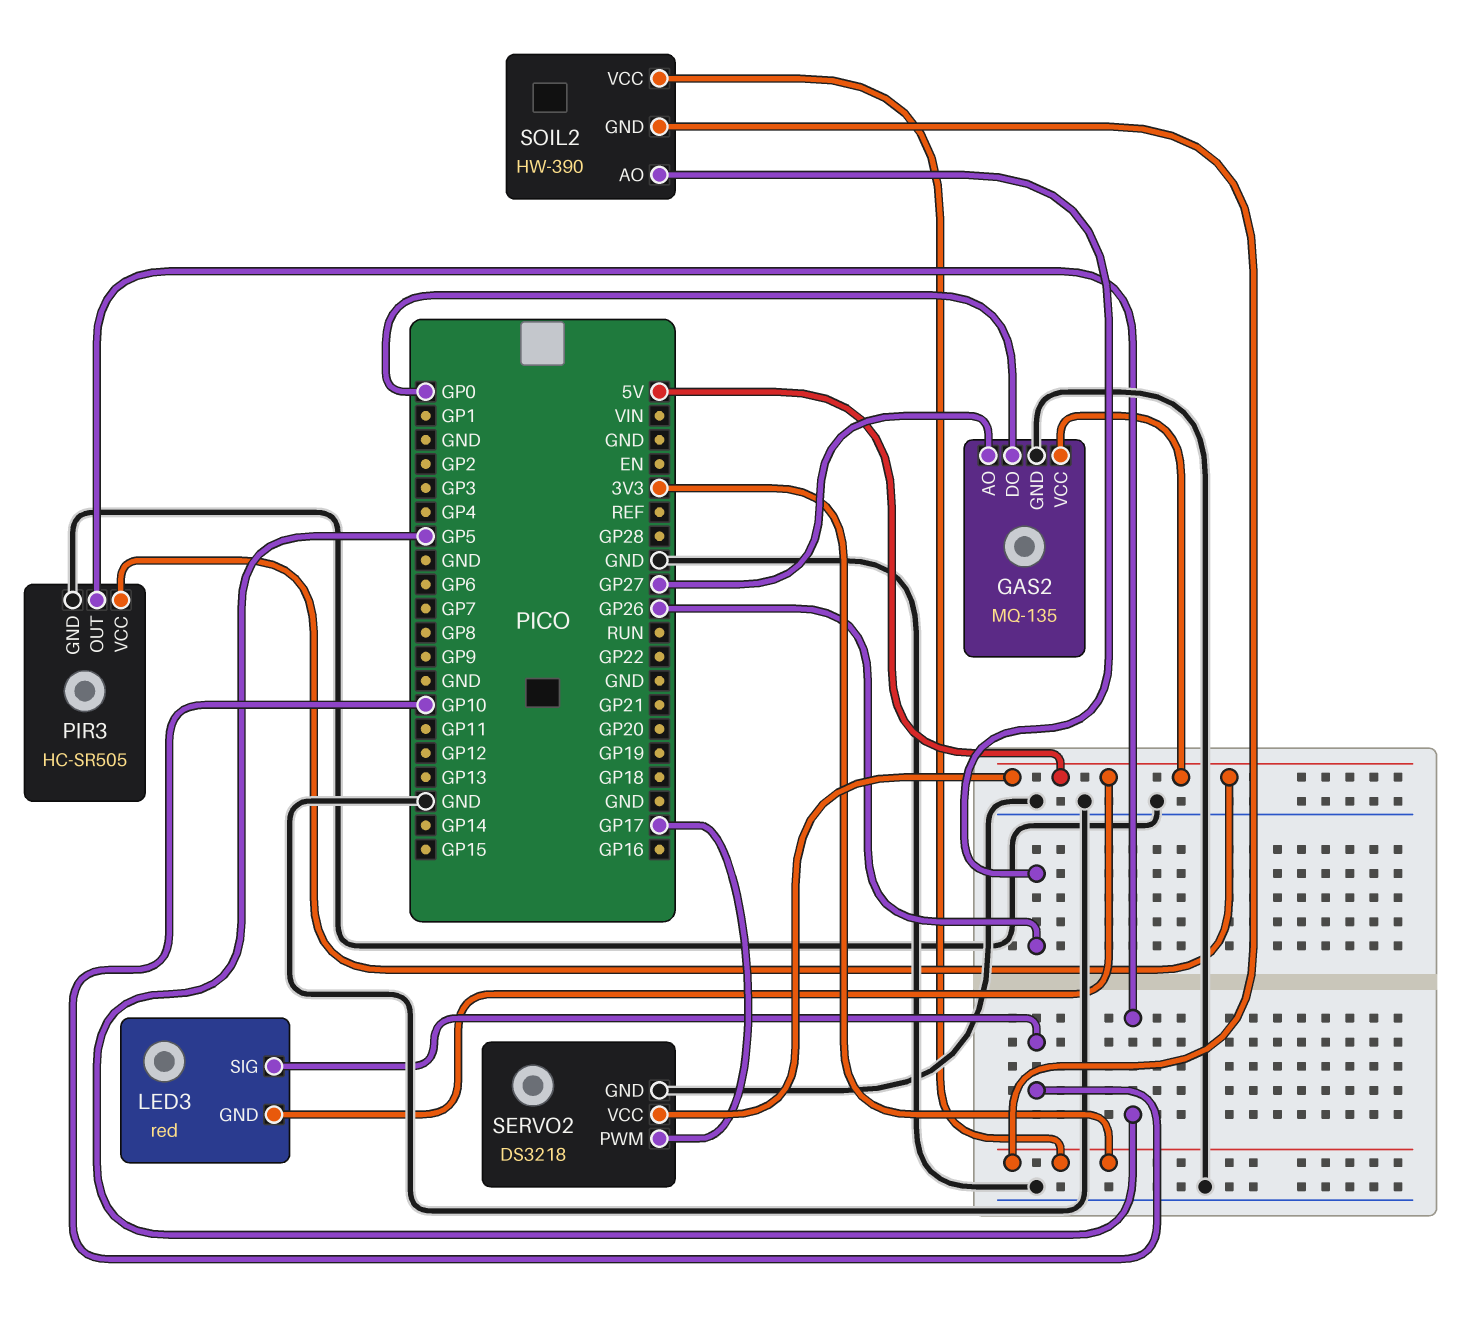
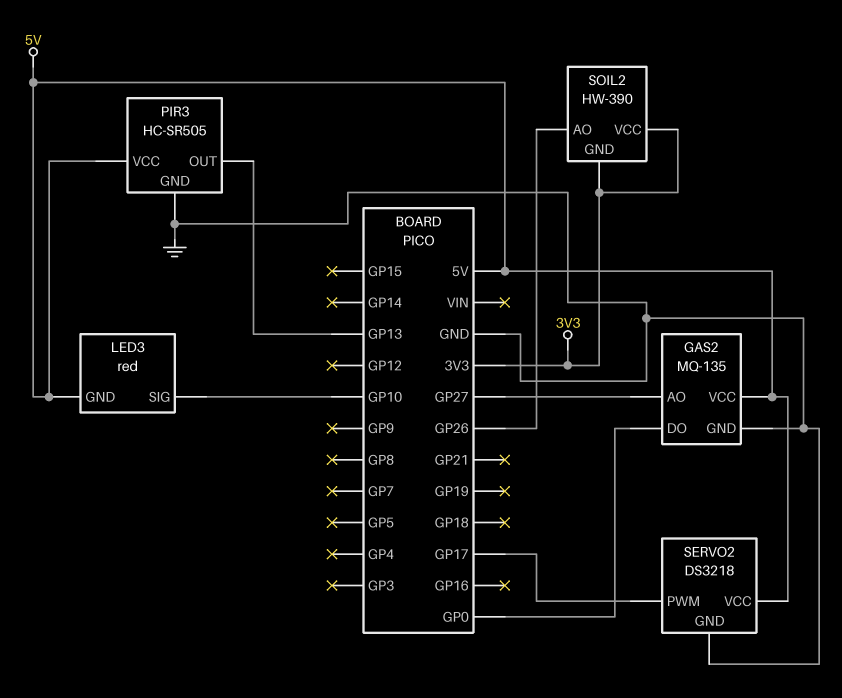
PIR3 pin OUT: GP5 -> GP13

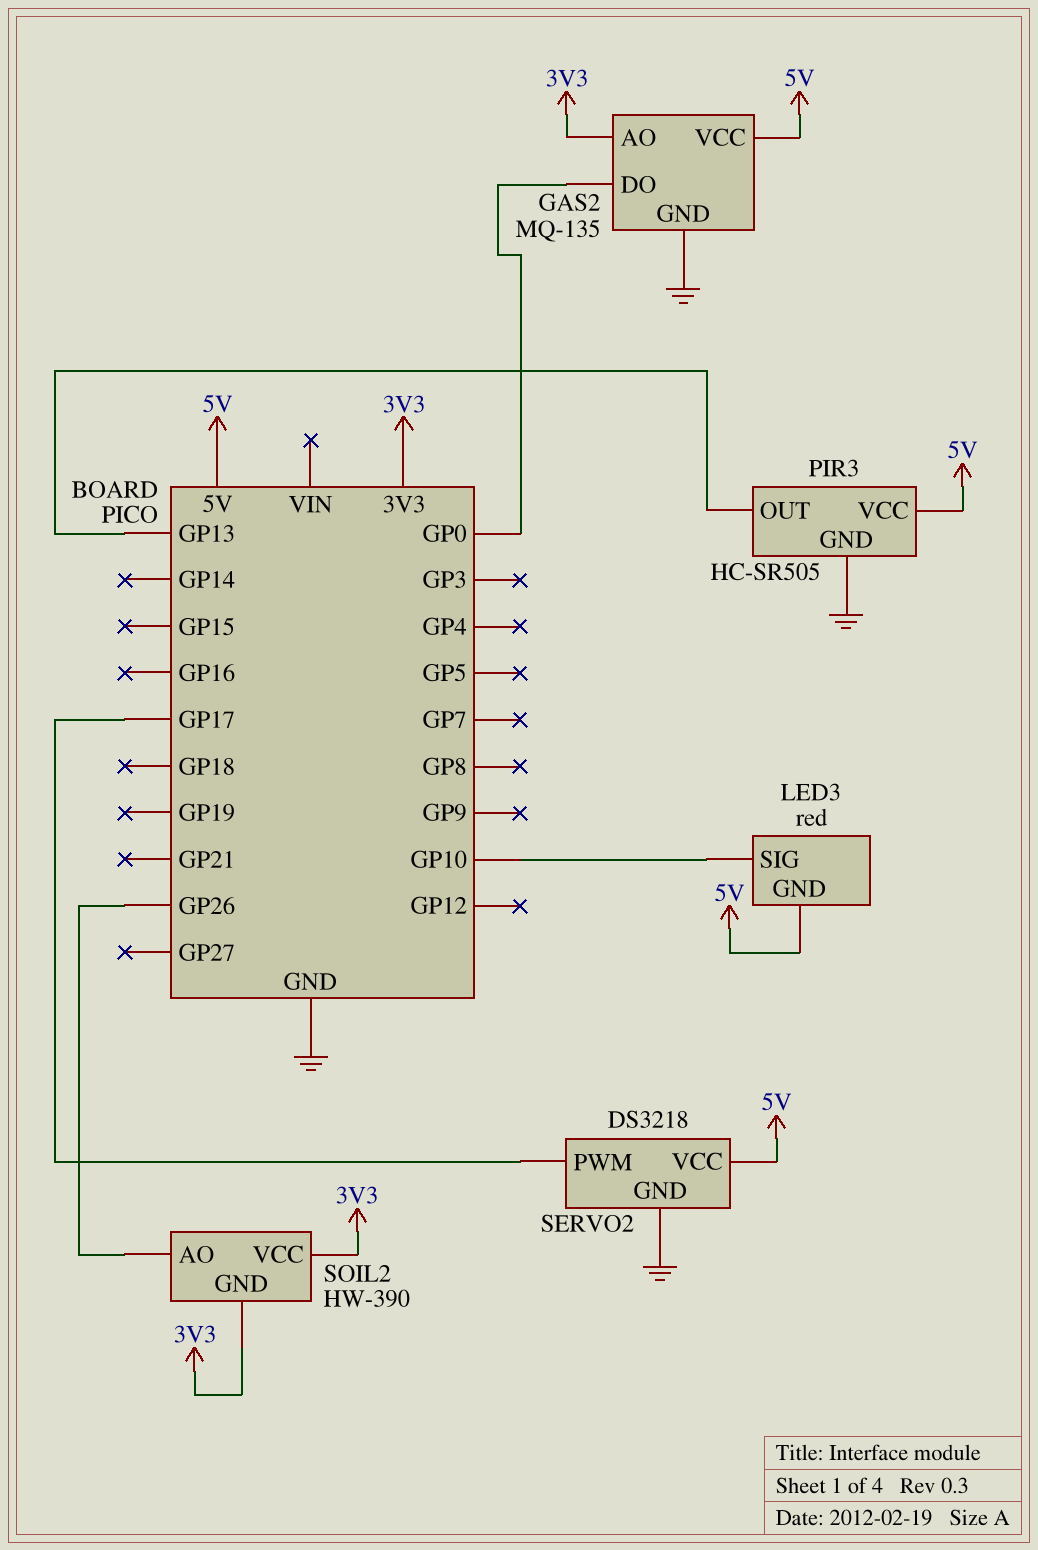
GAS2 pin AO: GP27 -> 3V3

